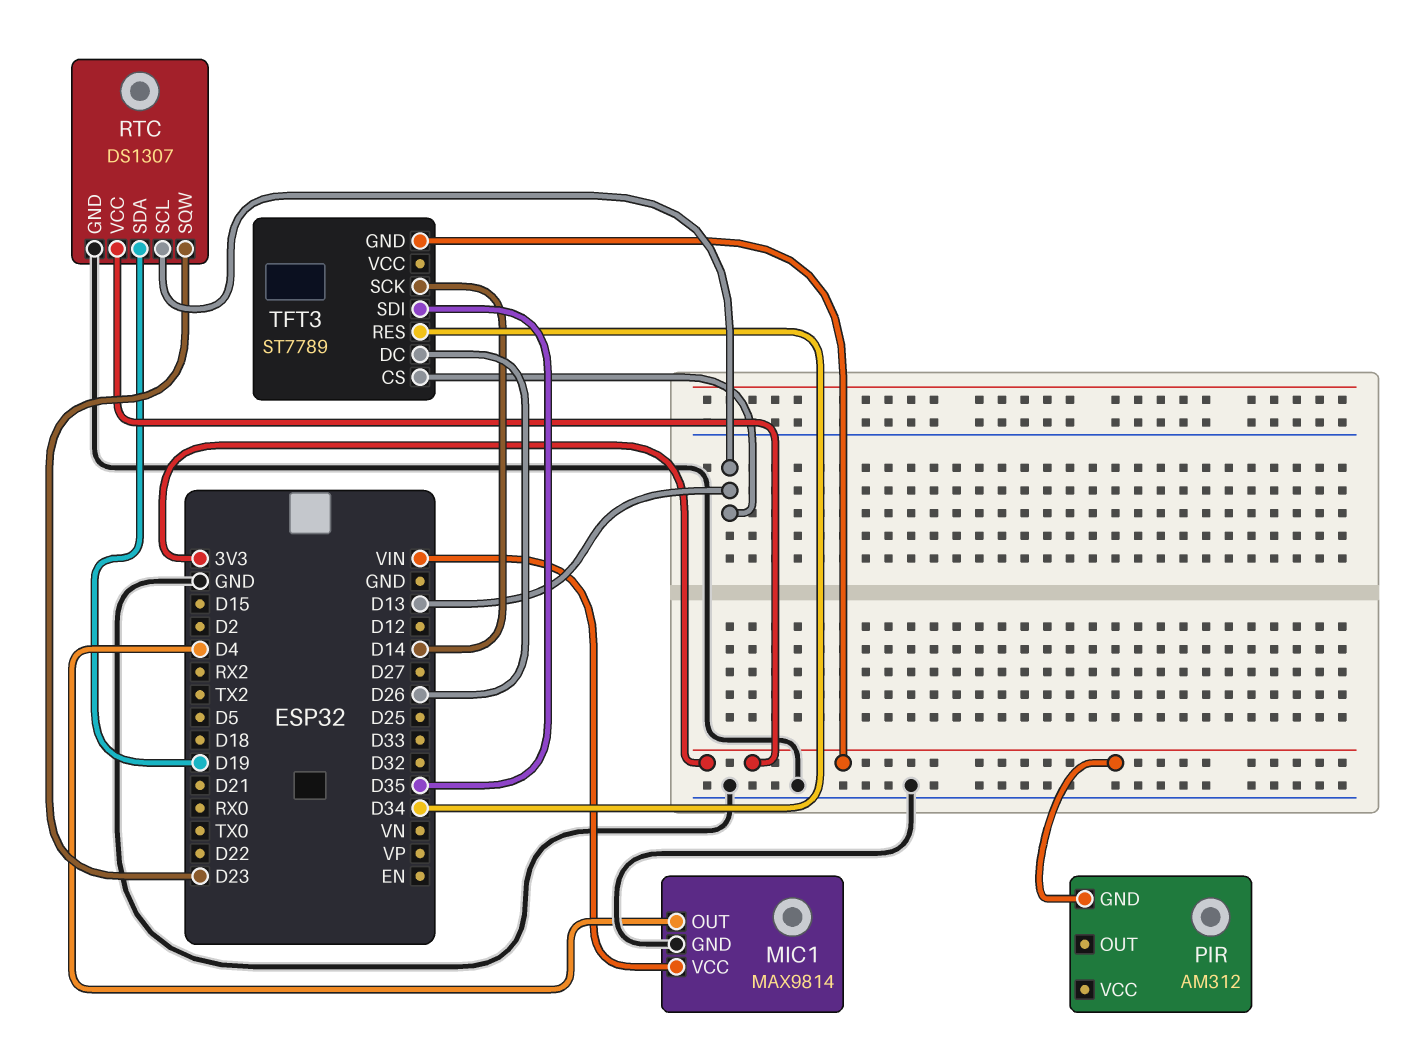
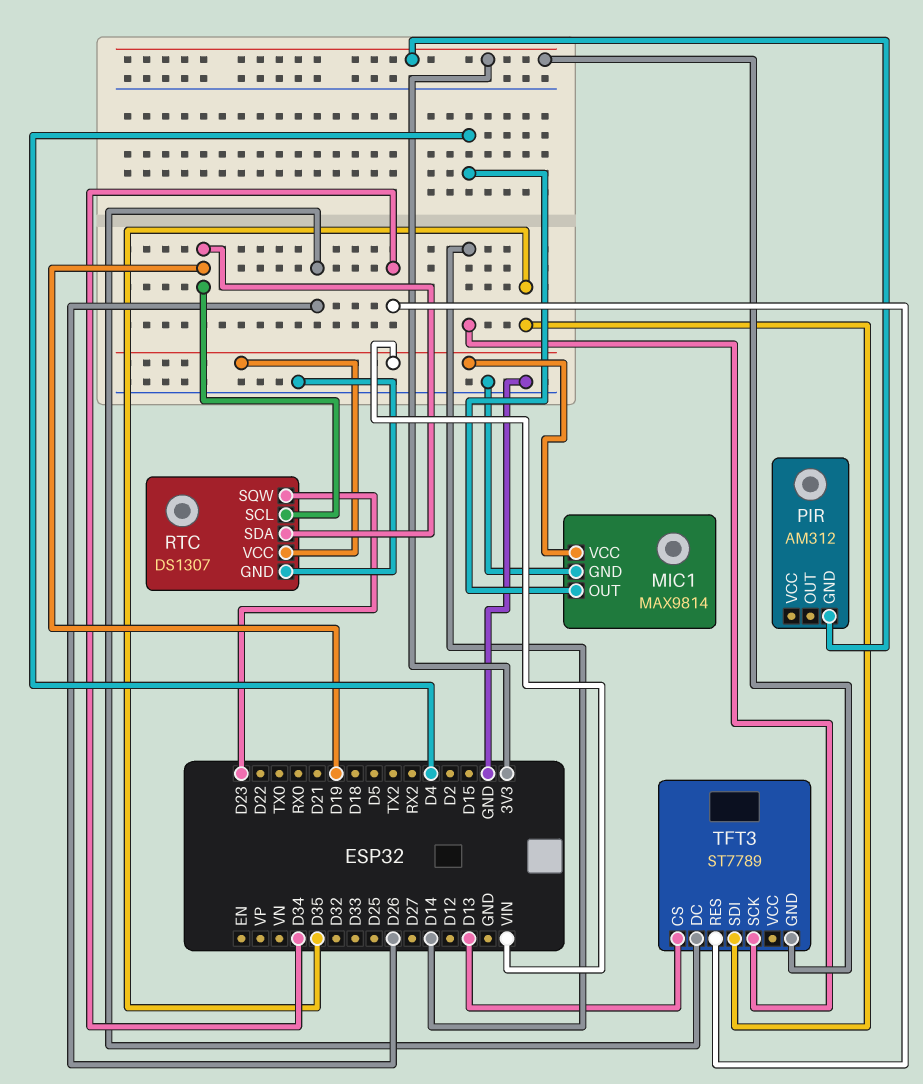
RTC pin SCL: D13 -> D19
RTC pin VCC: 3V3 -> VIN

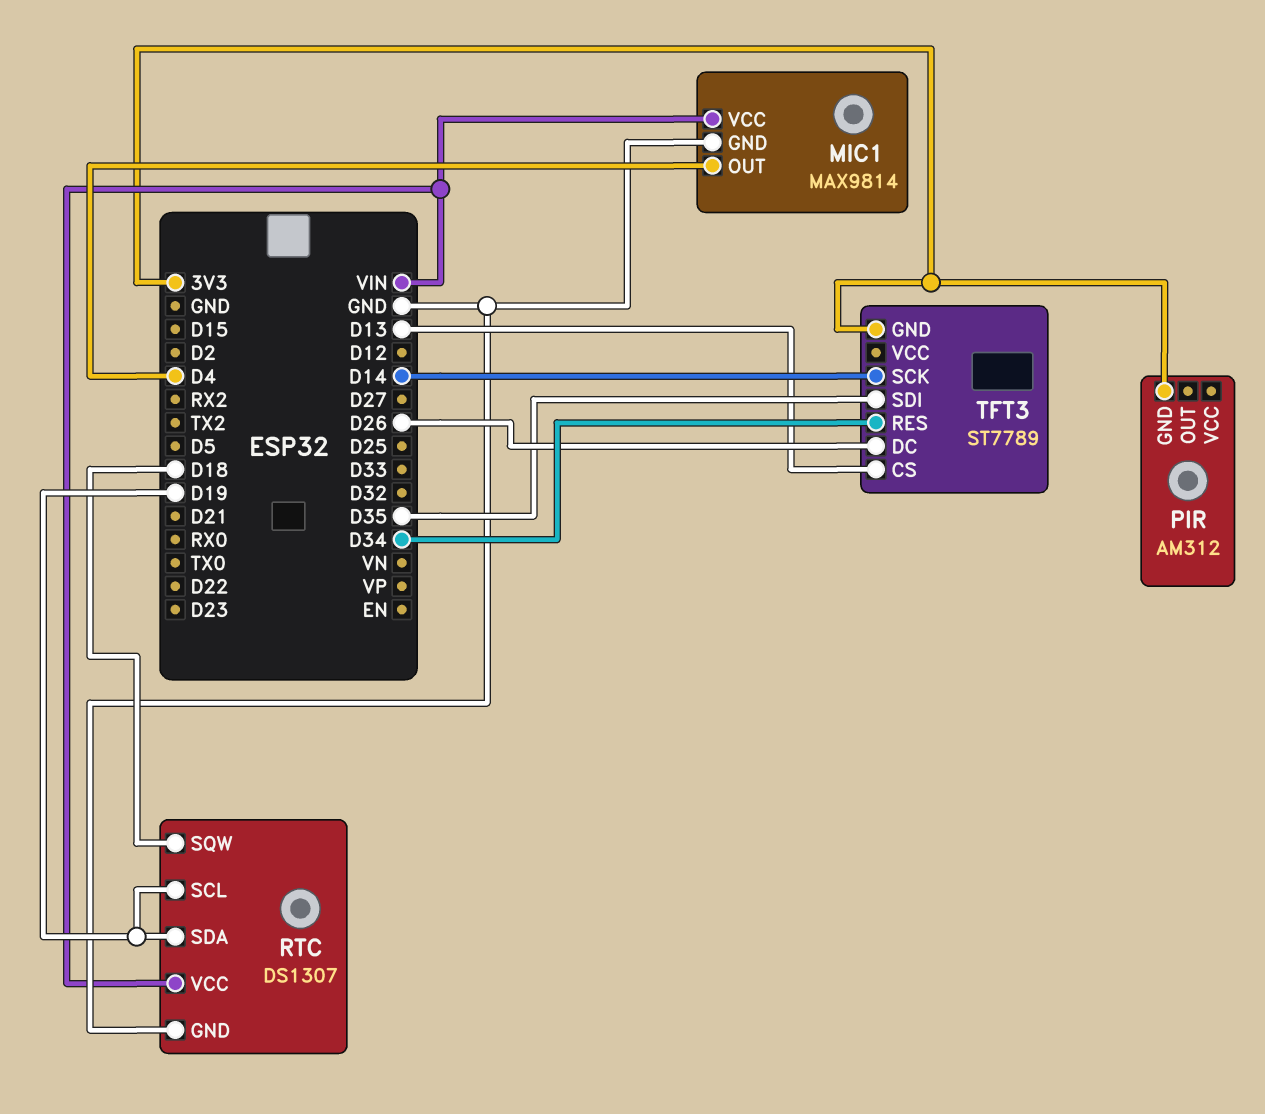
RTC pin SQW: D23 -> D18

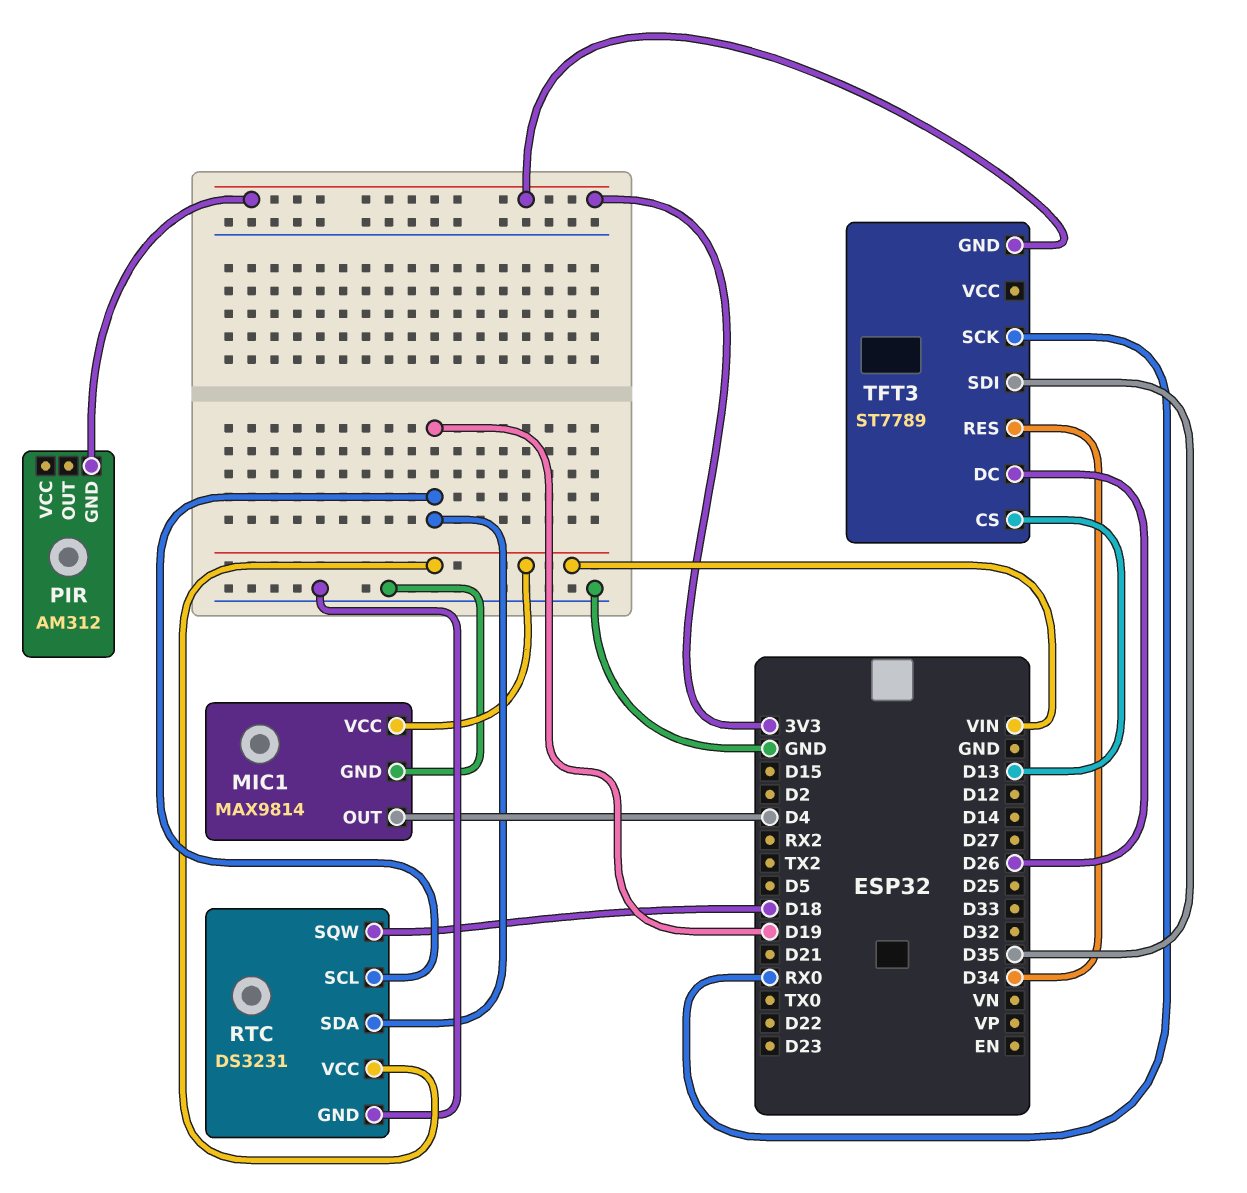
RTC: DS1307 -> DS3231
TFT3 pin SCK: D14 -> RX0

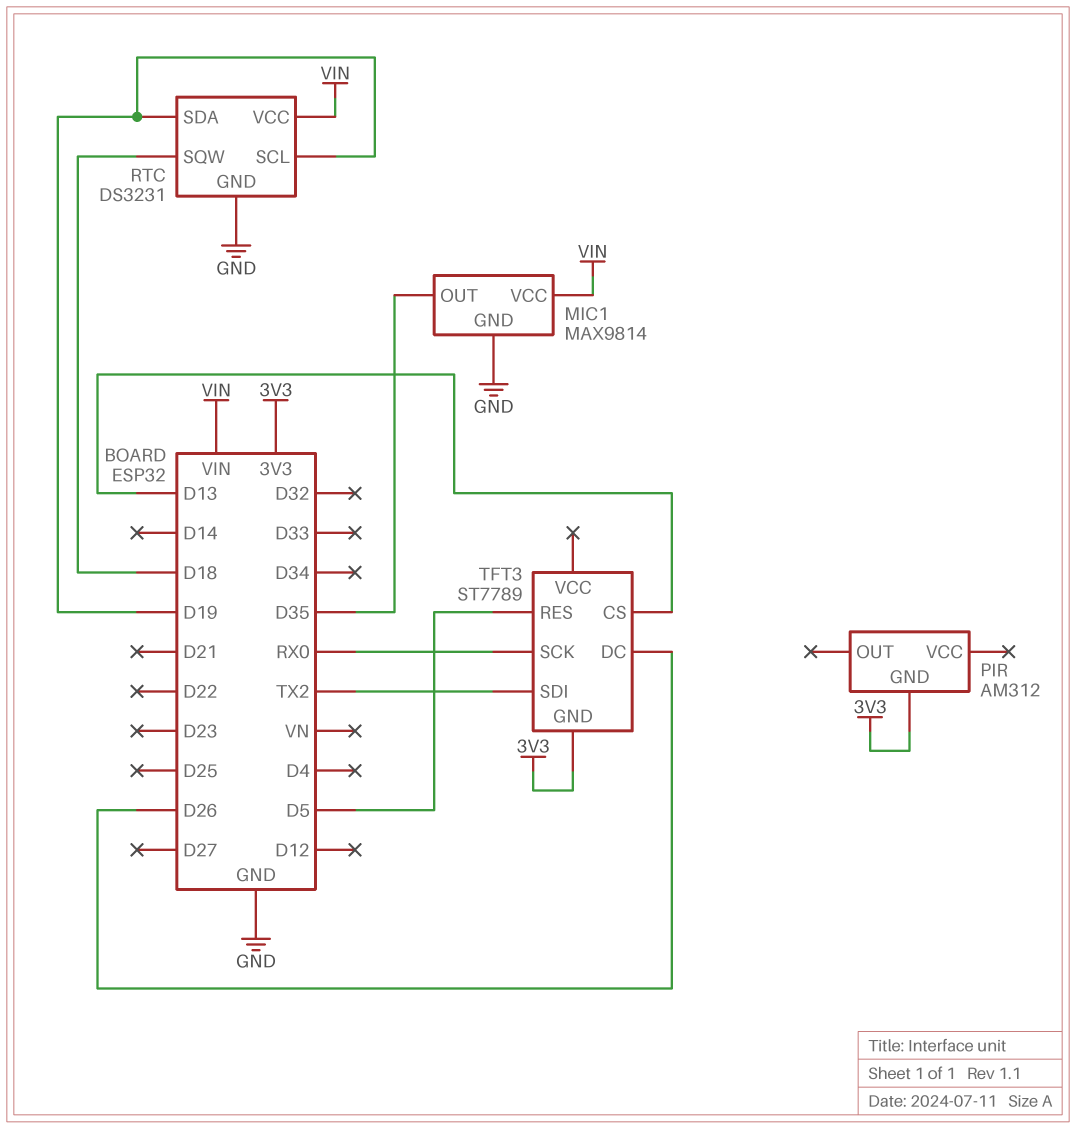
MIC1 pin OUT: D4 -> D35
TFT3 pin RES: D34 -> D5
TFT3 pin SDI: D35 -> TX2

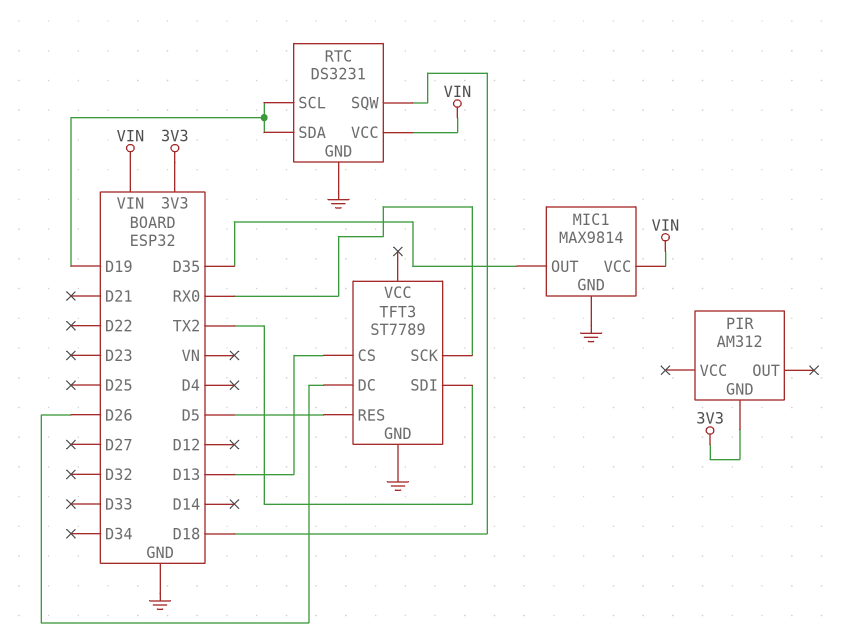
TFT3 pin GND: 3V3 -> GND

